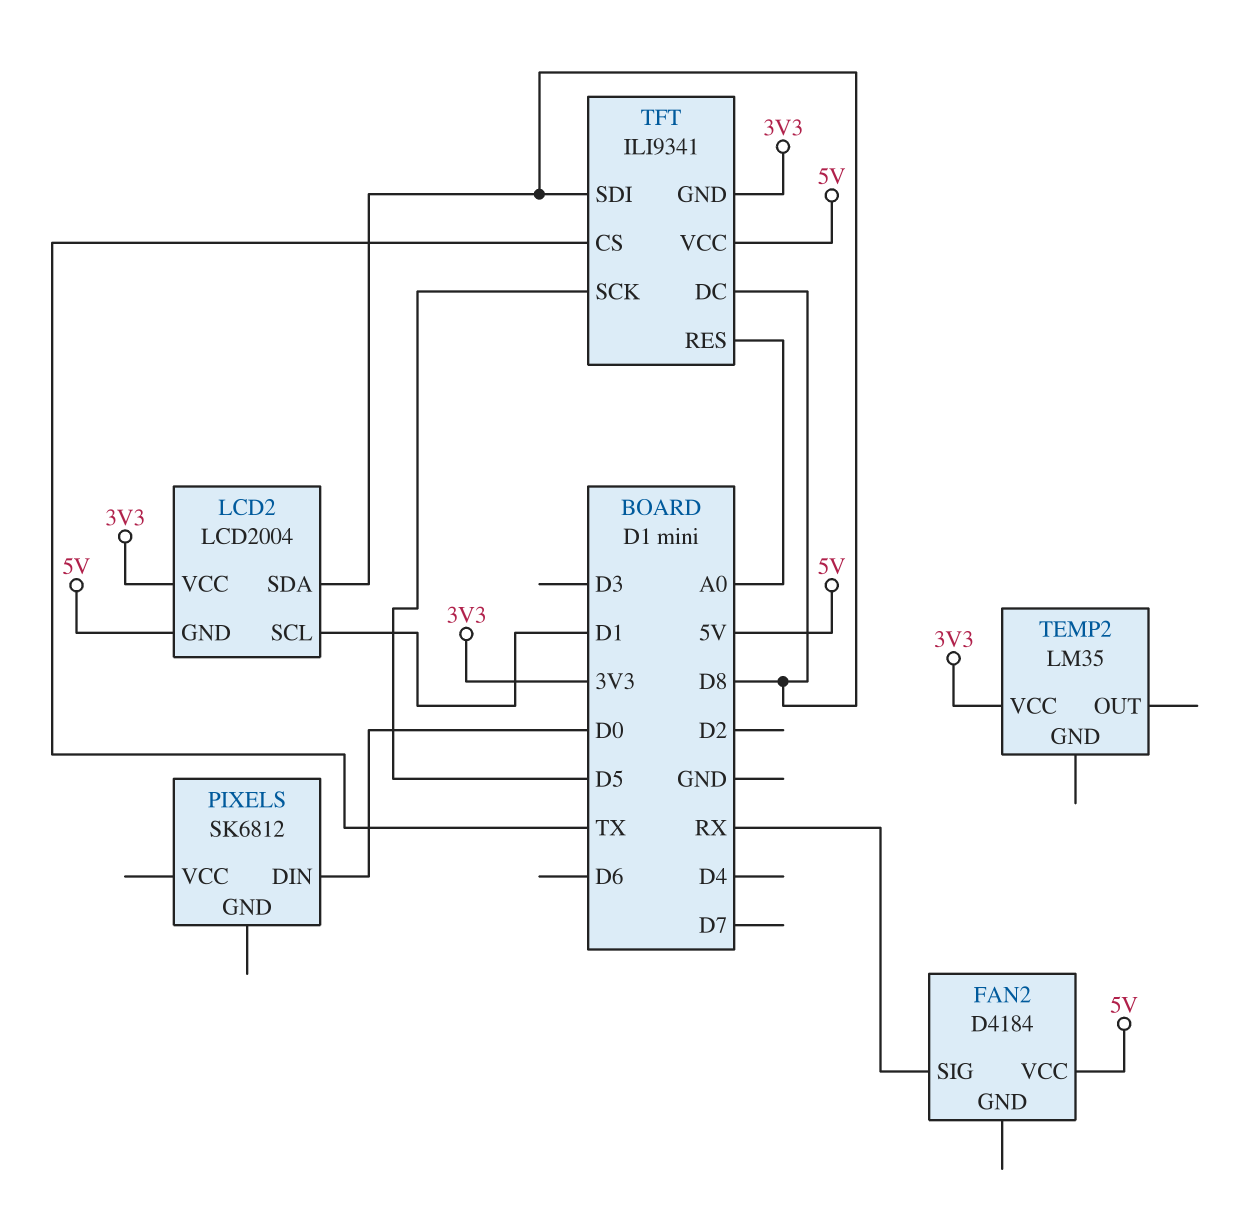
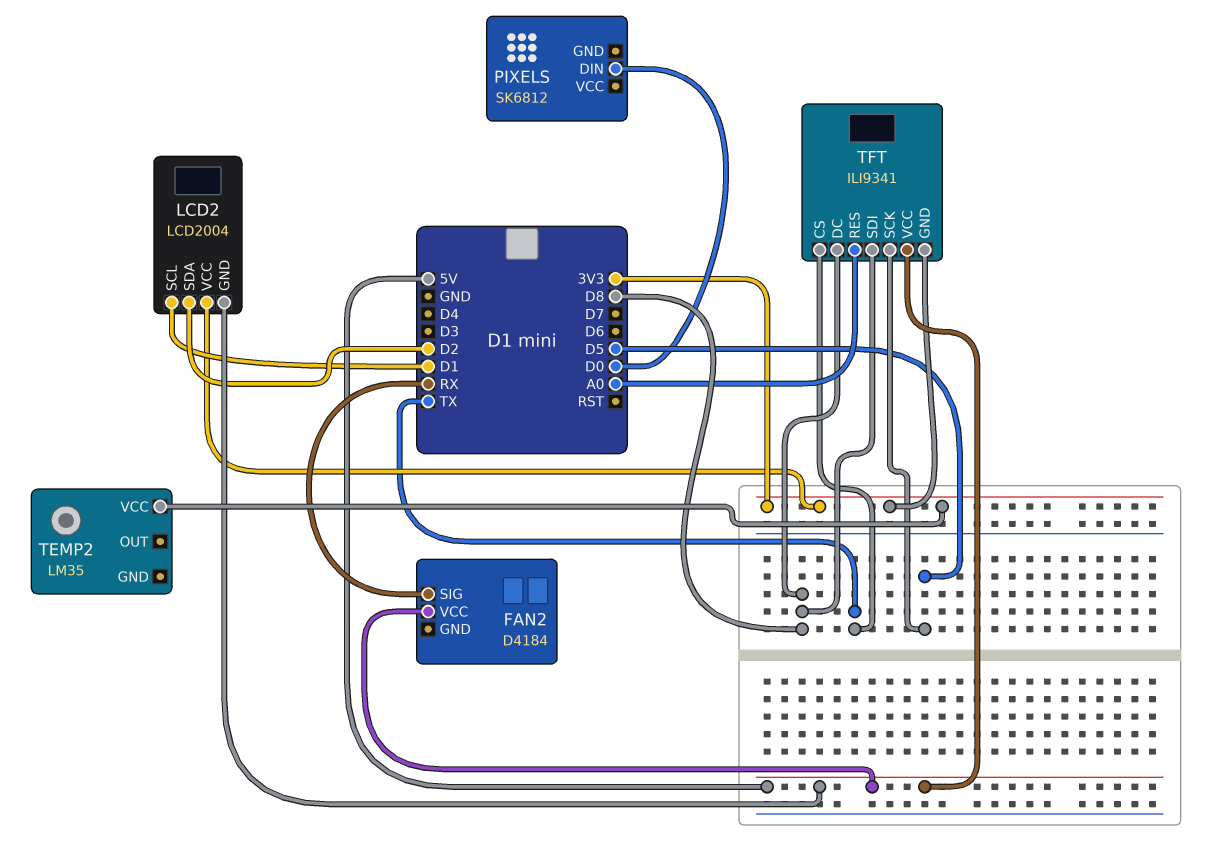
LCD2 pin SDA: D8 -> D2

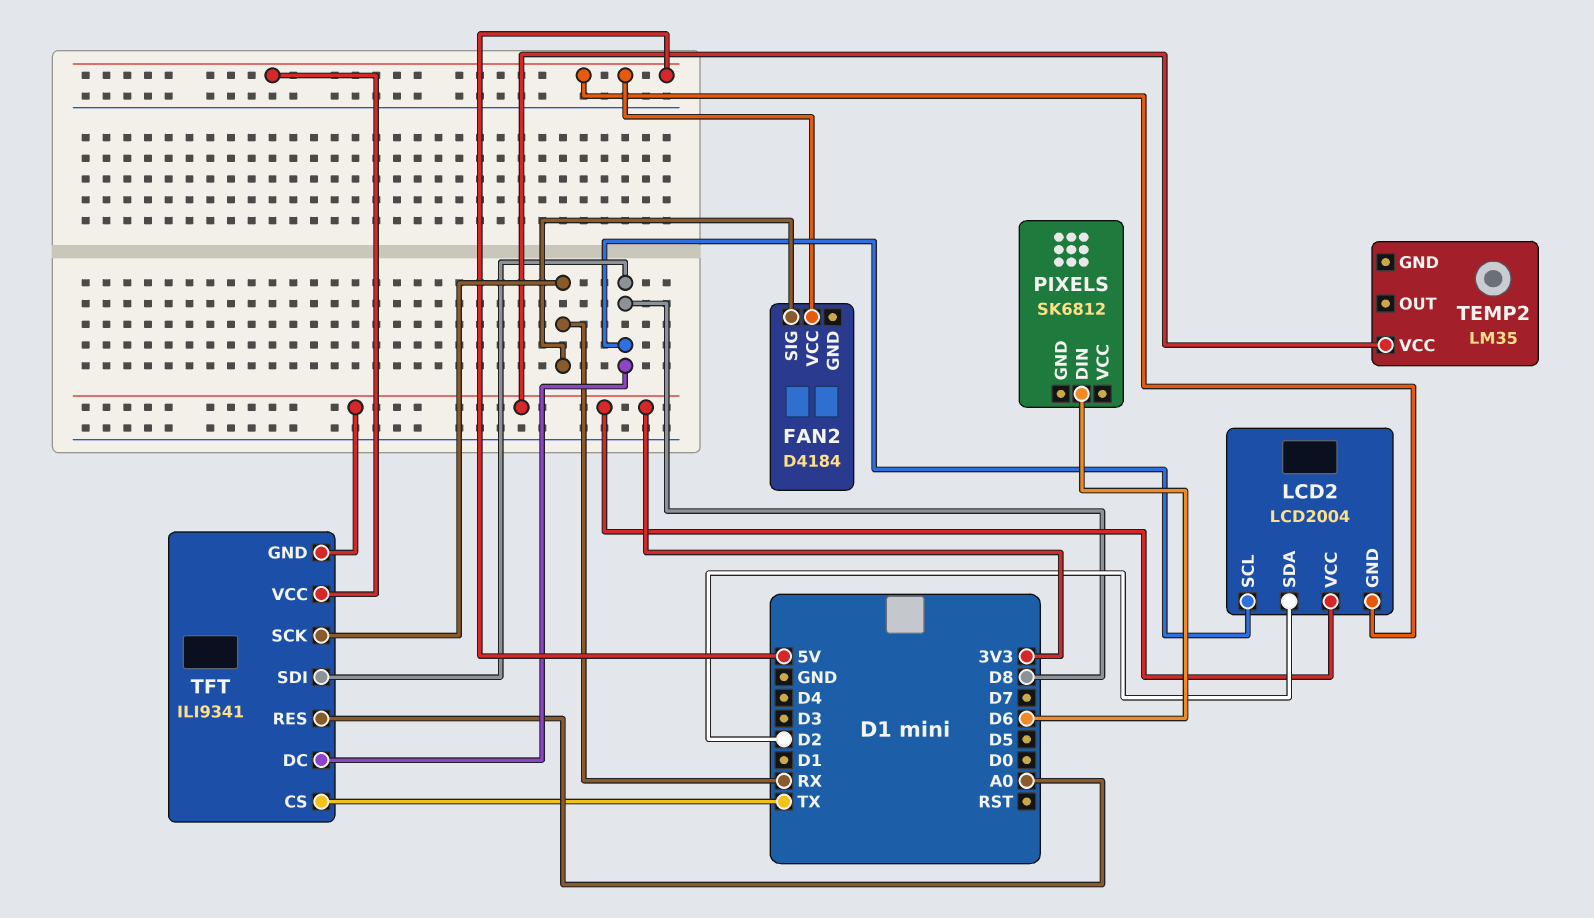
LCD2 pin SCL: D1 -> D8
PIXELS pin DIN: D0 -> D6
TFT pin SCK: D5 -> RX

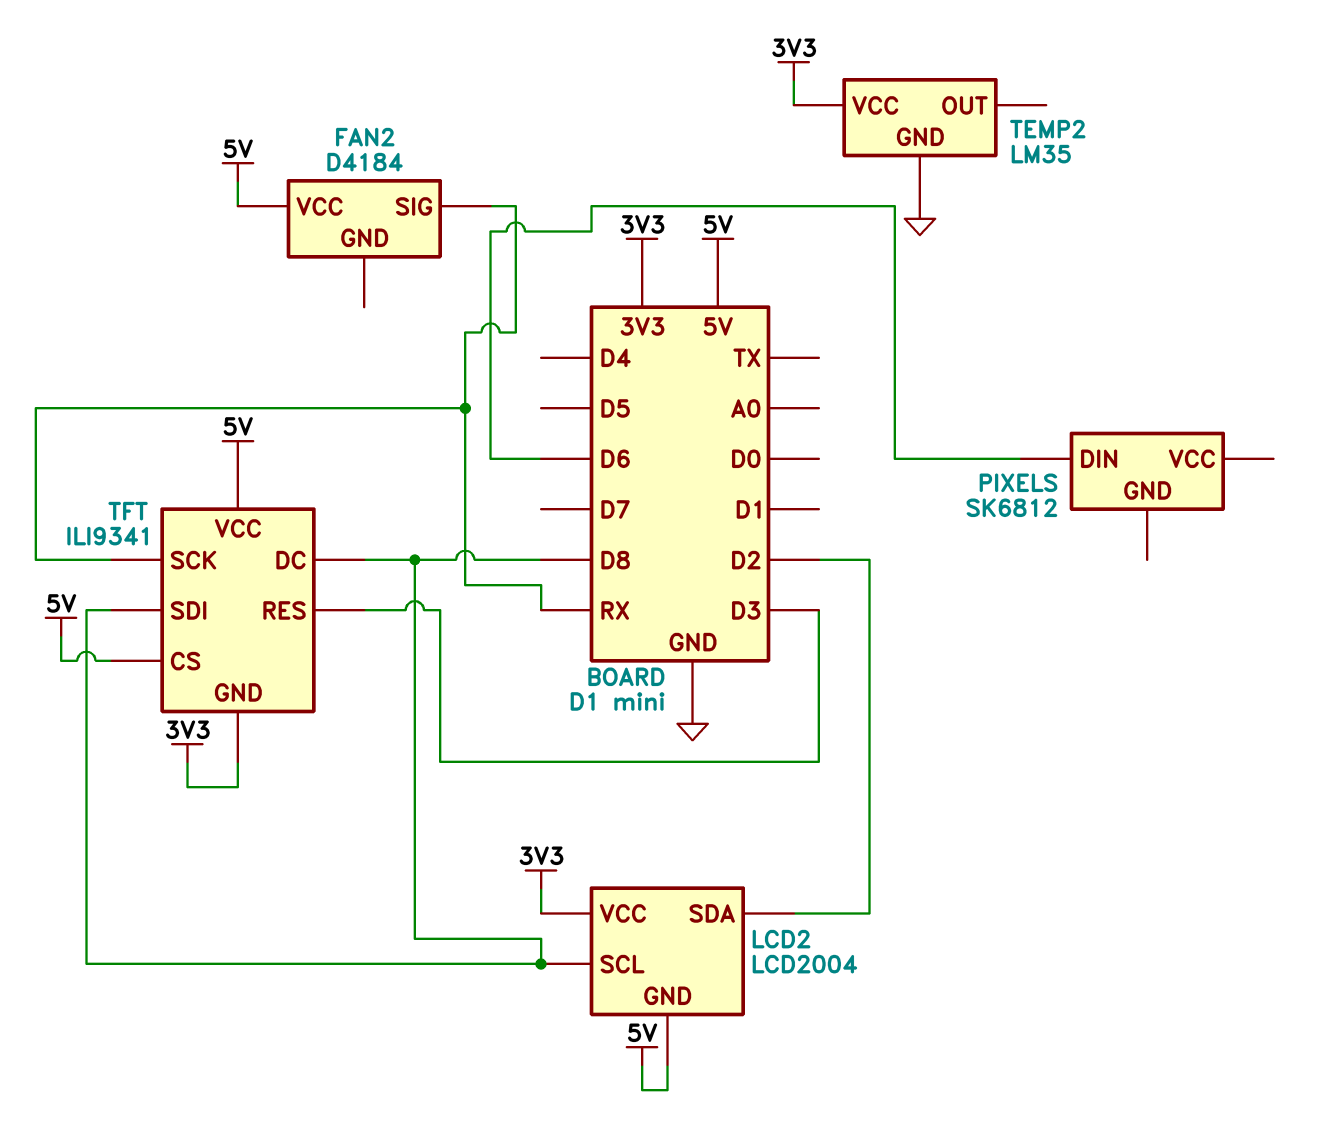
TEMP2 pin GND: none -> GND
TFT pin CS: TX -> 5V
TFT pin RES: A0 -> D3

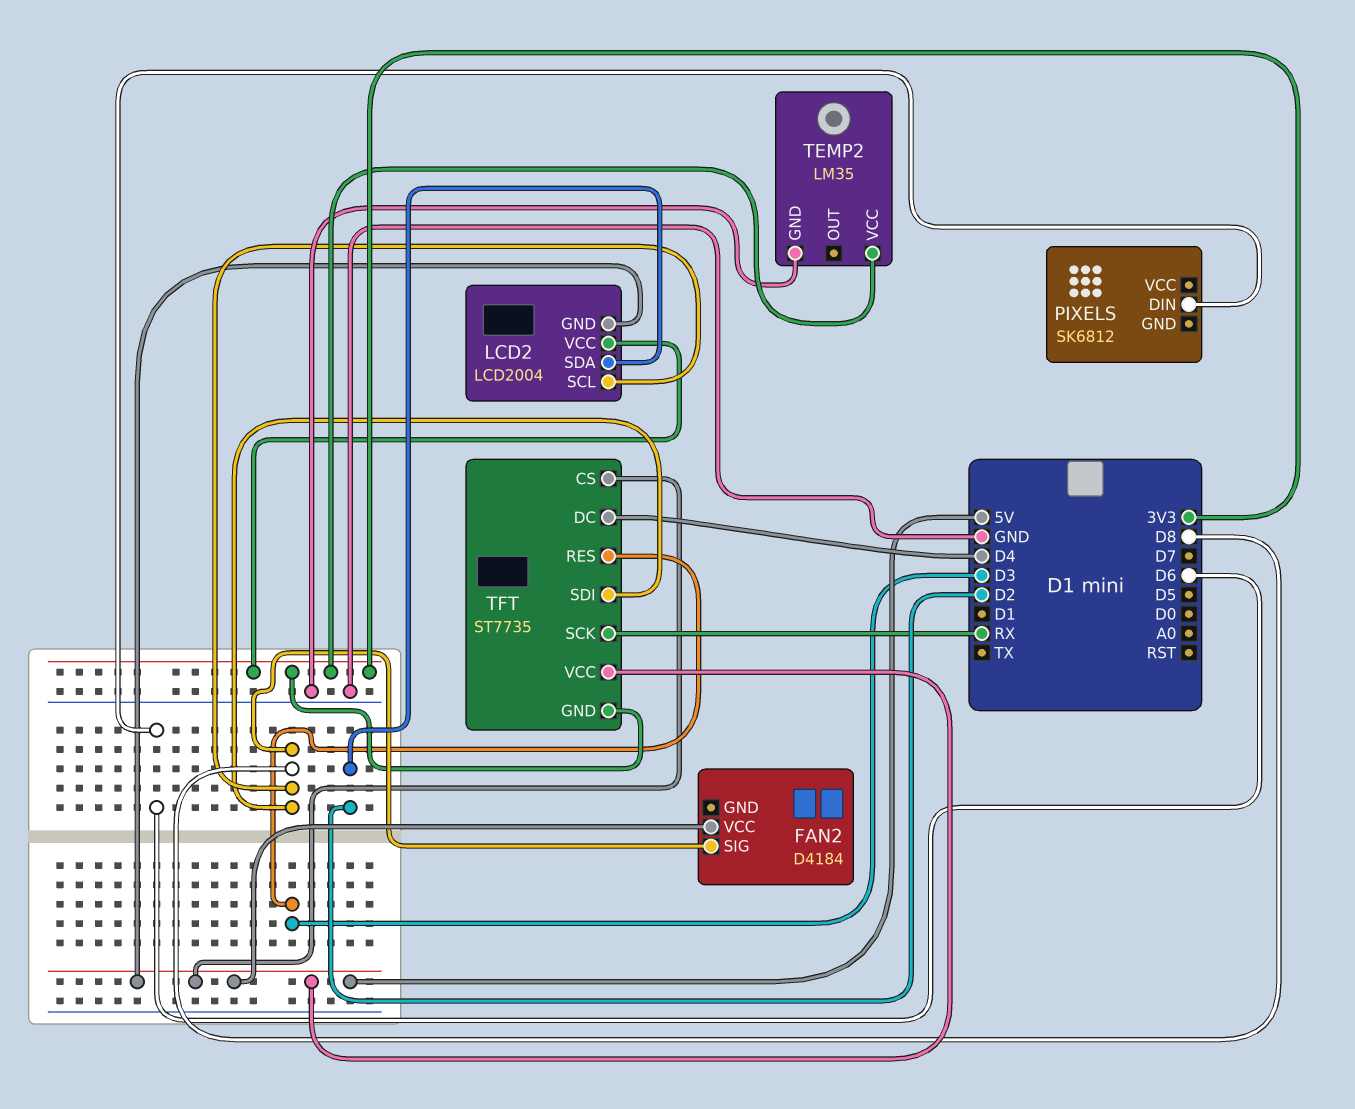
FAN2 pin SIG: RX -> D8
TFT: ILI9341 -> ST7735
TFT pin DC: D8 -> D4

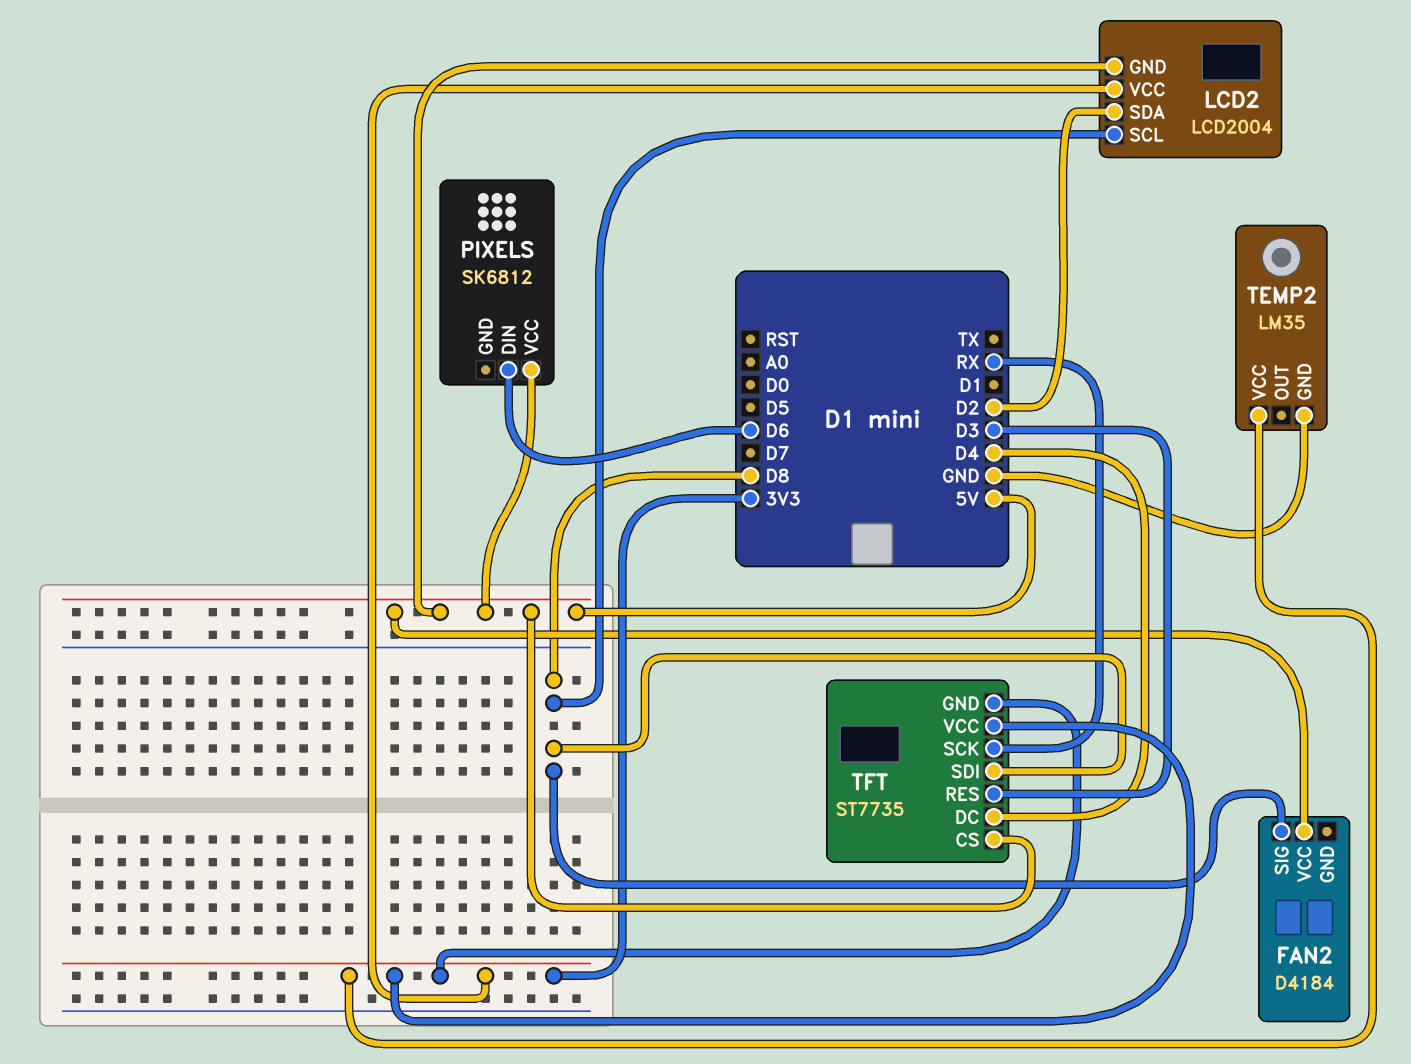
PIXELS pin VCC: none -> 5V
TFT pin VCC: 5V -> 3V3

